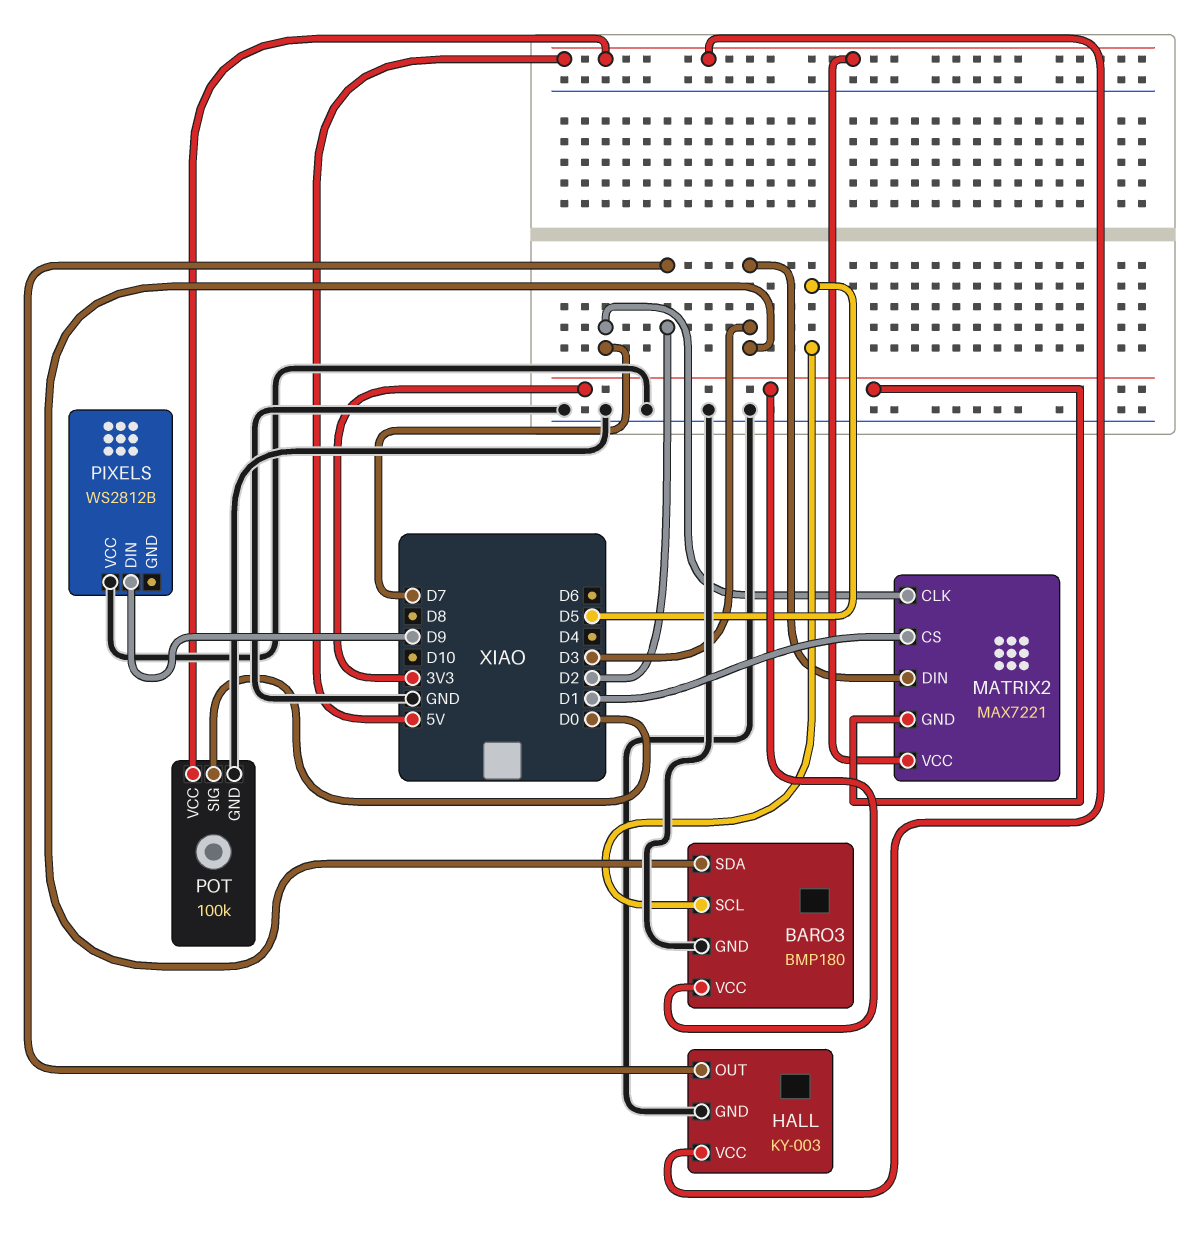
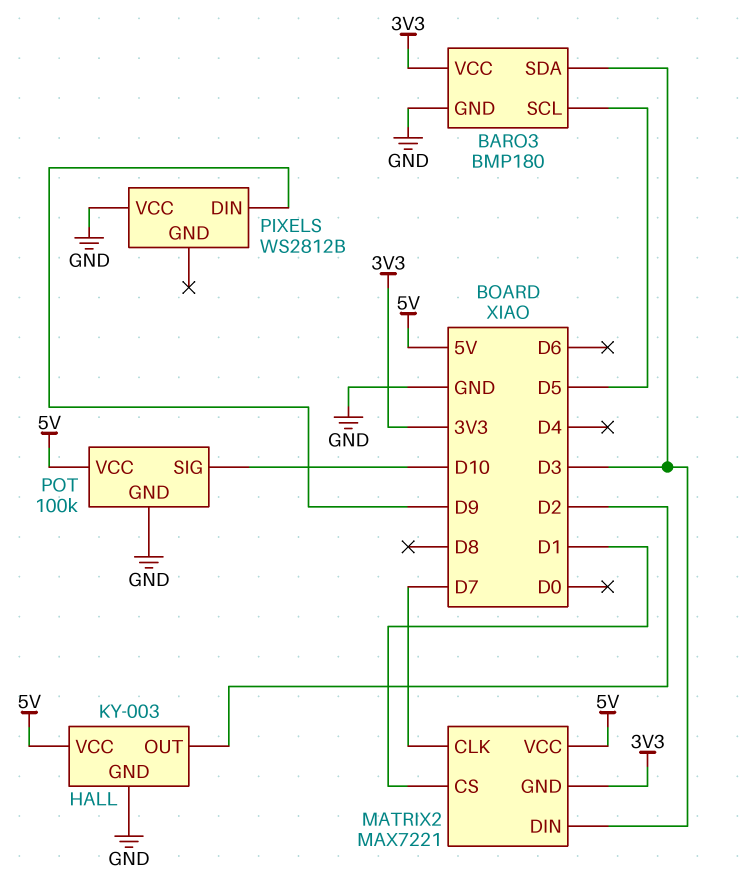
POT pin SIG: D0 -> D10

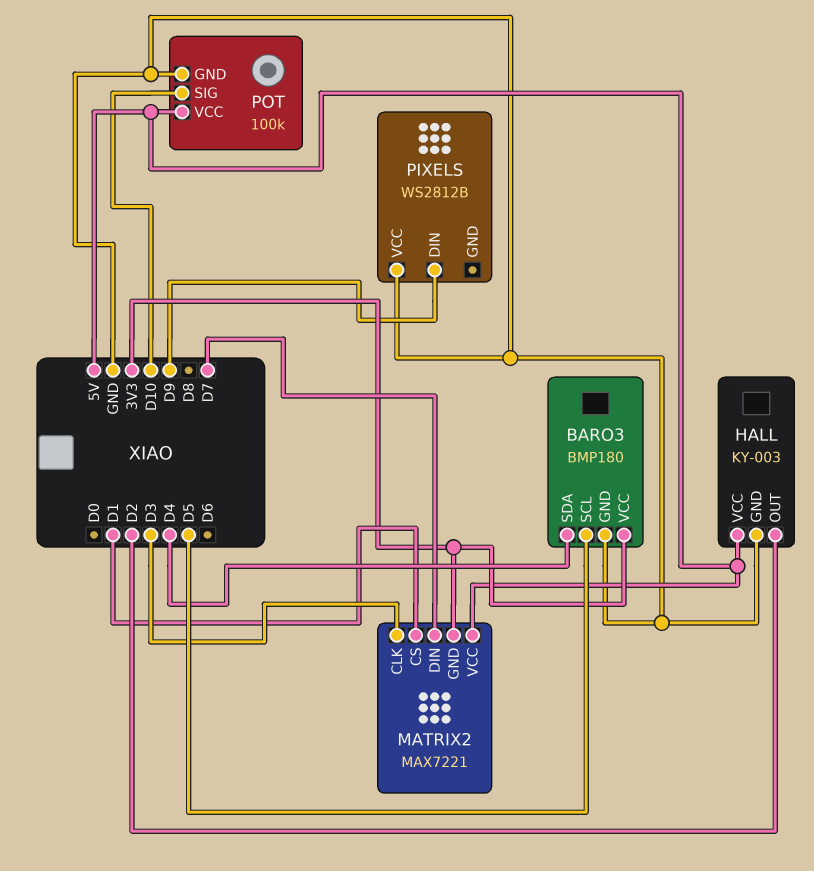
BARO3 pin SDA: D3 -> D4
MATRIX2 pin CLK: D7 -> D3
MATRIX2 pin DIN: D3 -> D7

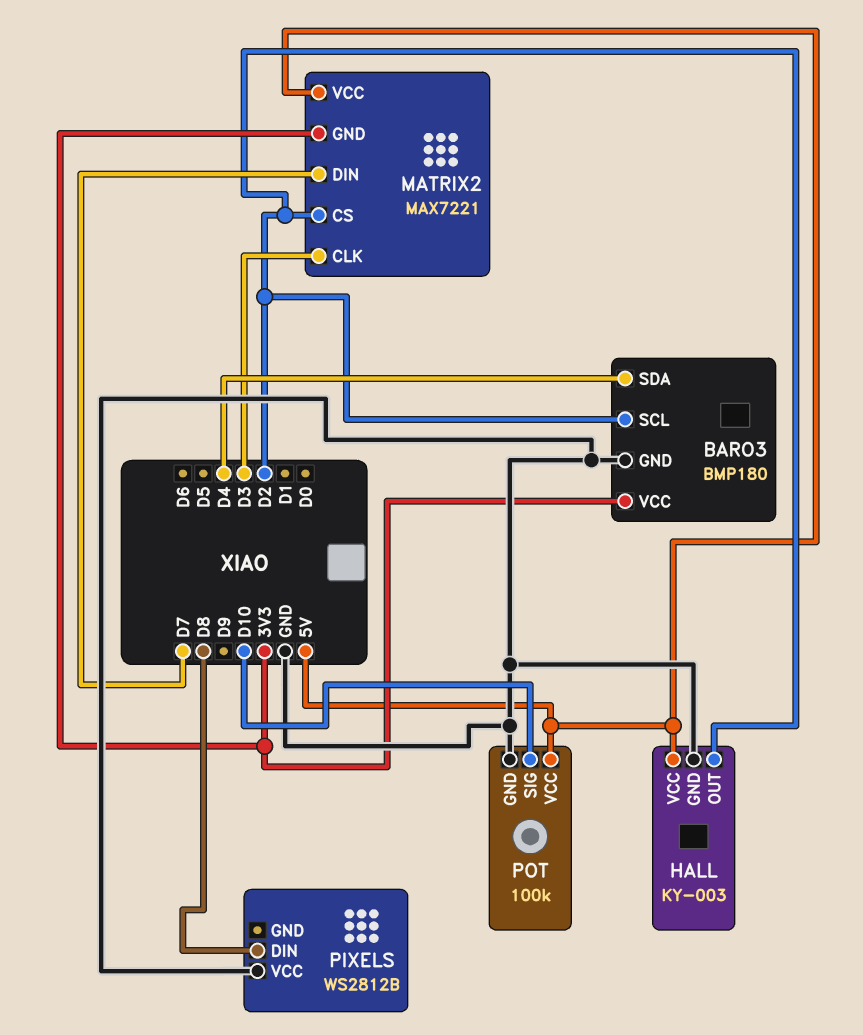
BARO3 pin SCL: D5 -> D2
MATRIX2 pin CS: D1 -> D2
PIXELS pin DIN: D9 -> D8

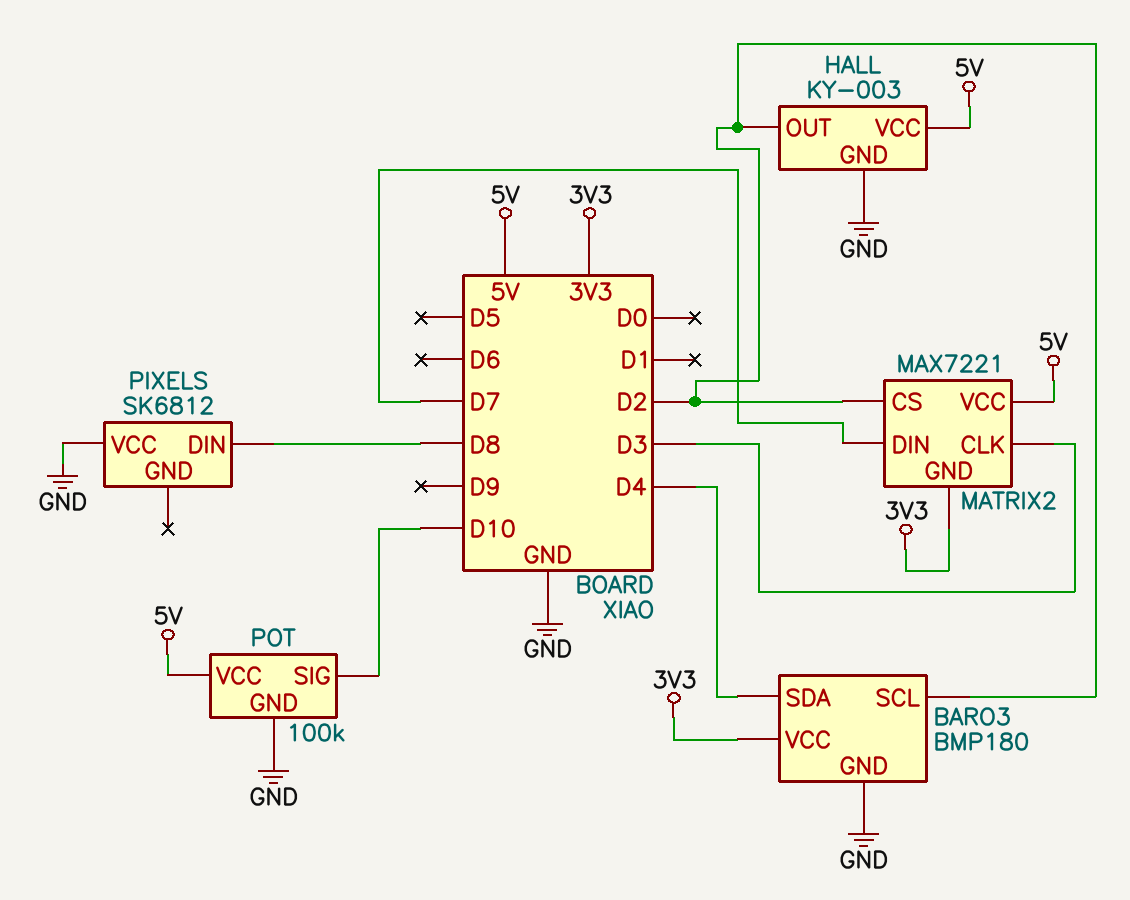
PIXELS: WS2812B -> SK6812

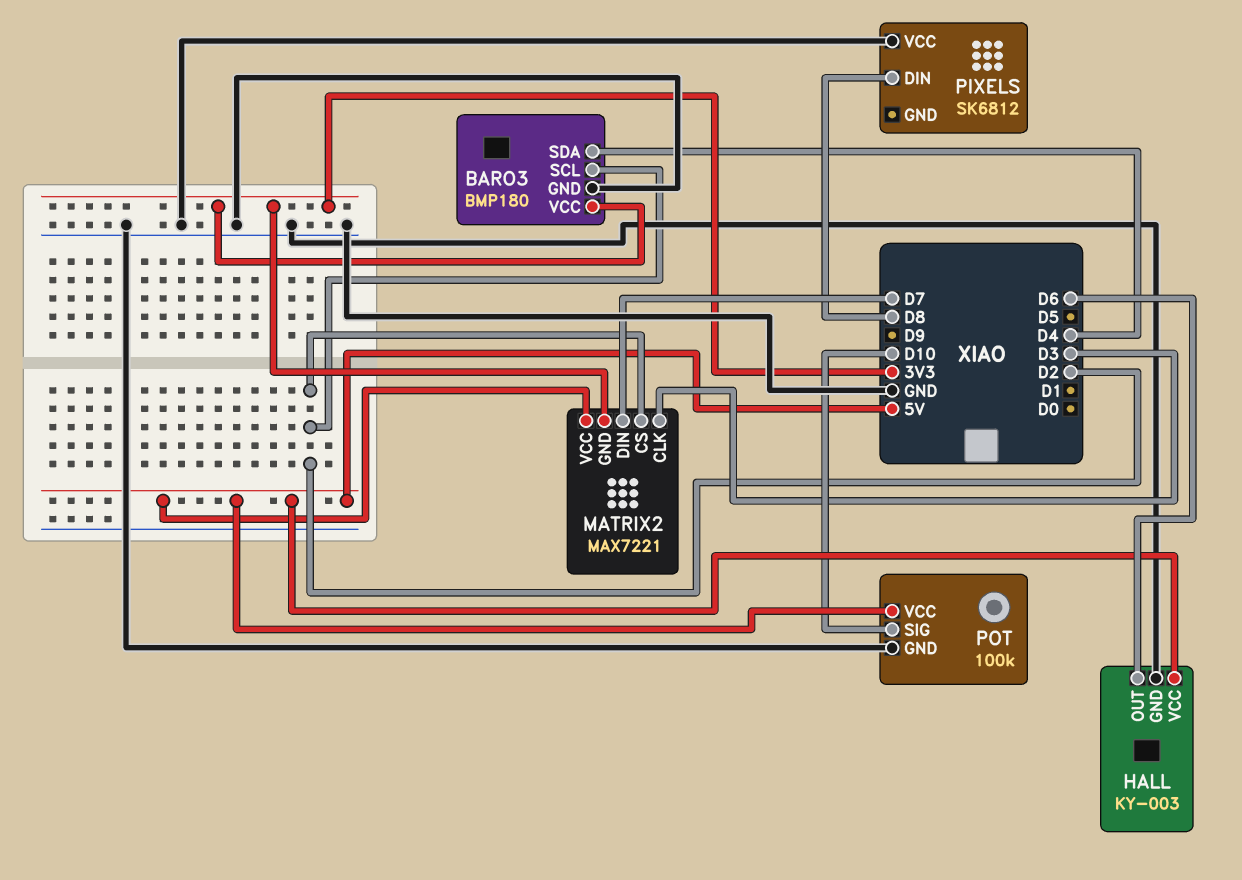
HALL pin OUT: D2 -> D6

